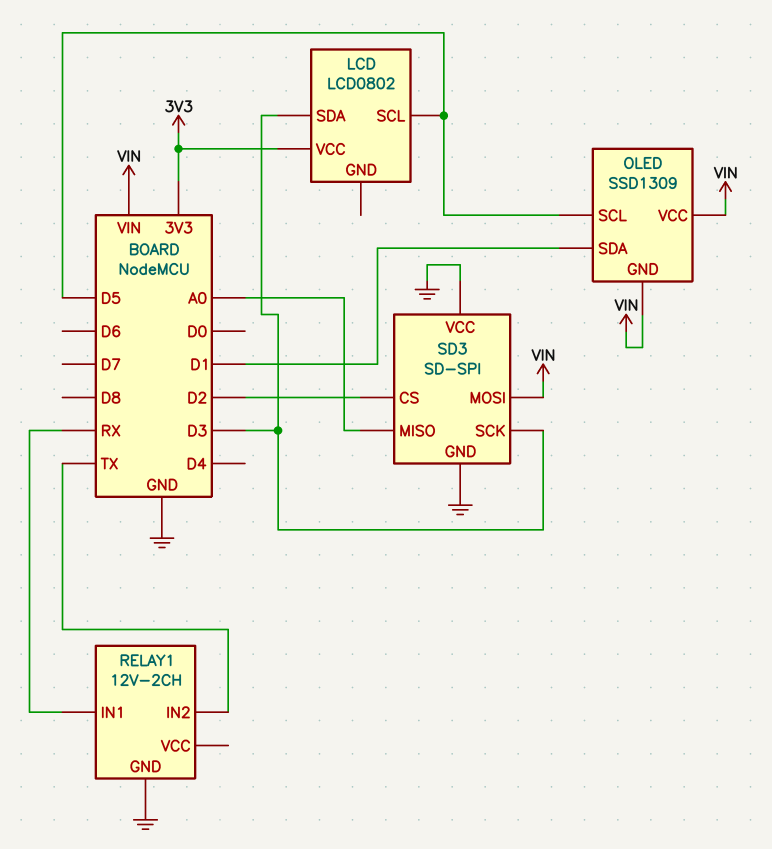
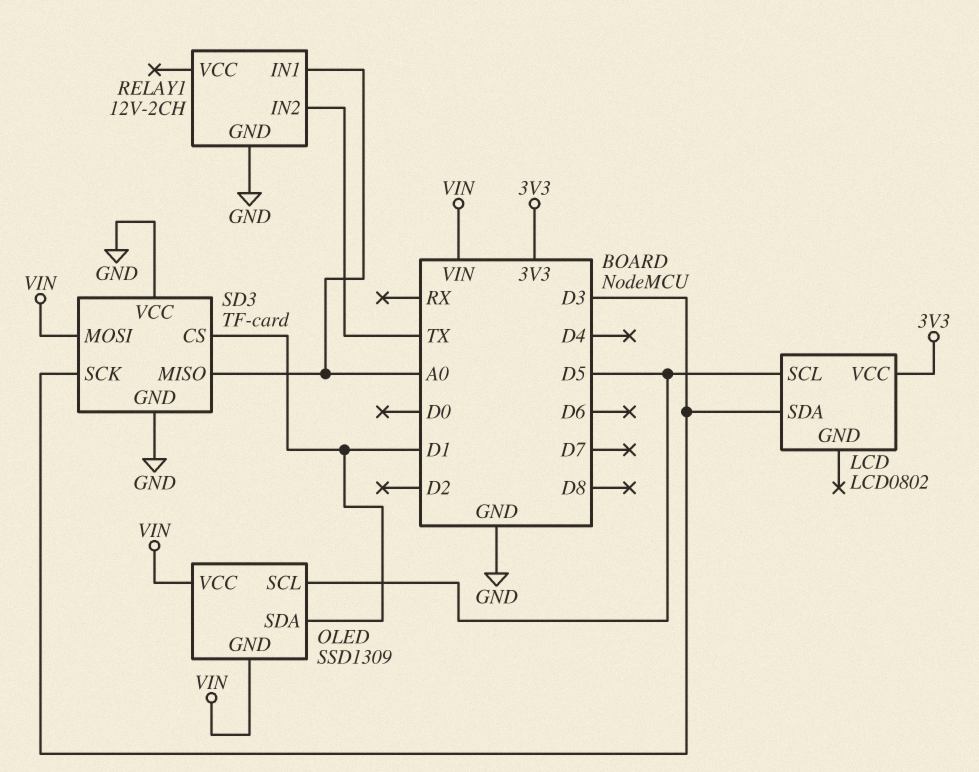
RELAY1 pin IN1: RX -> A0
SD3: SD-SPI -> TF-card
SD3 pin CS: D2 -> D1

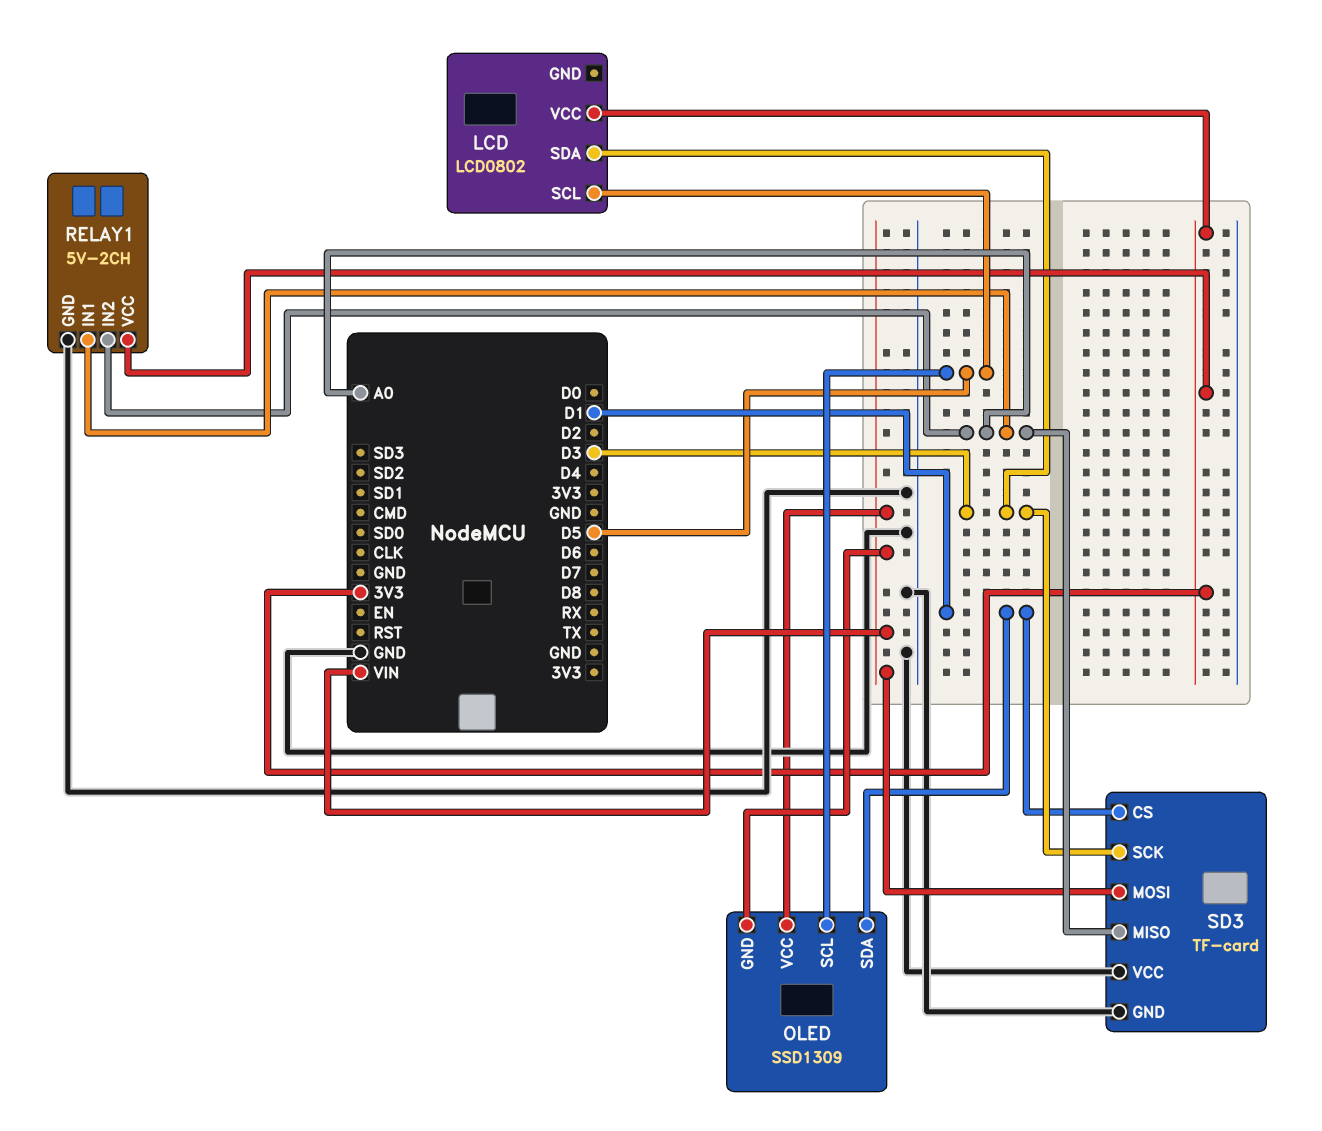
RELAY1: 12V-2CH -> 5V-2CH
RELAY1 pin IN2: TX -> A0
RELAY1 pin VCC: none -> 3V3

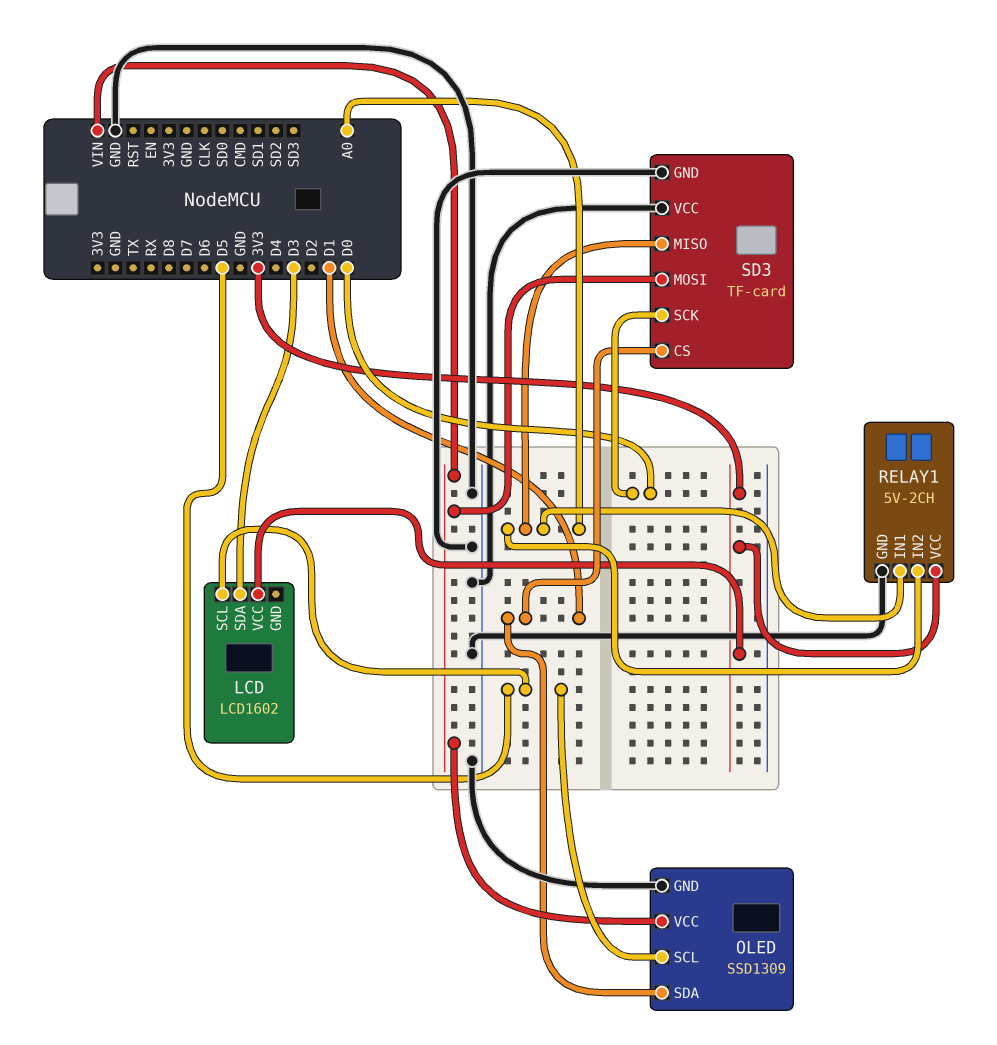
LCD: LCD0802 -> LCD1602
OLED pin GND: VIN -> GND
SD3 pin SCK: D3 -> D0

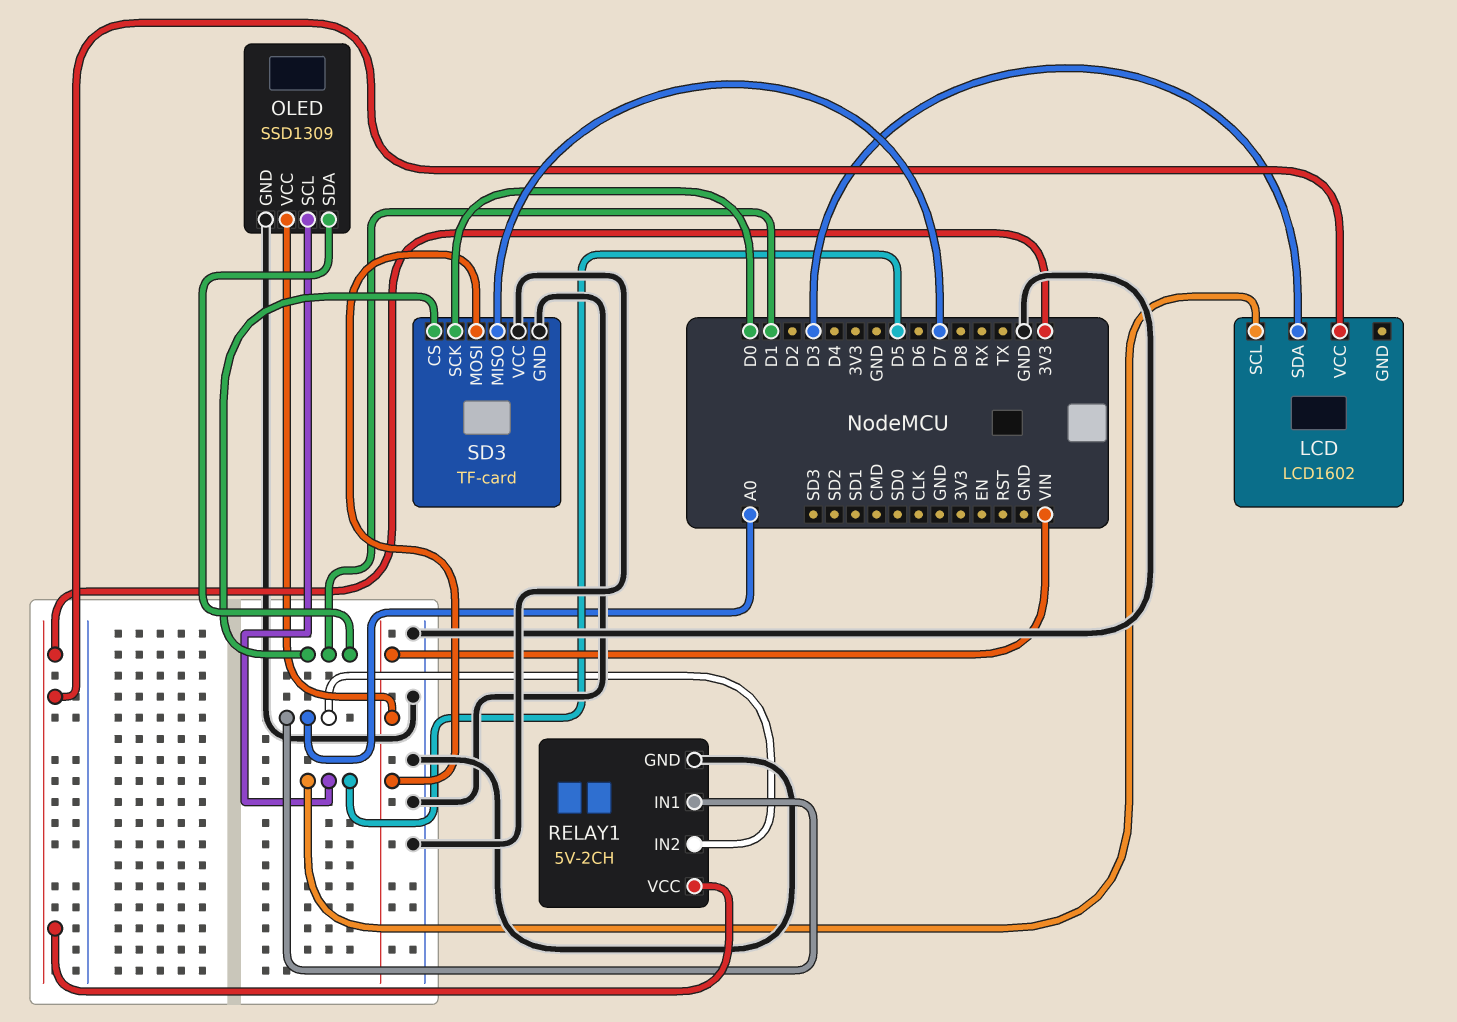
SD3 pin MISO: A0 -> D7

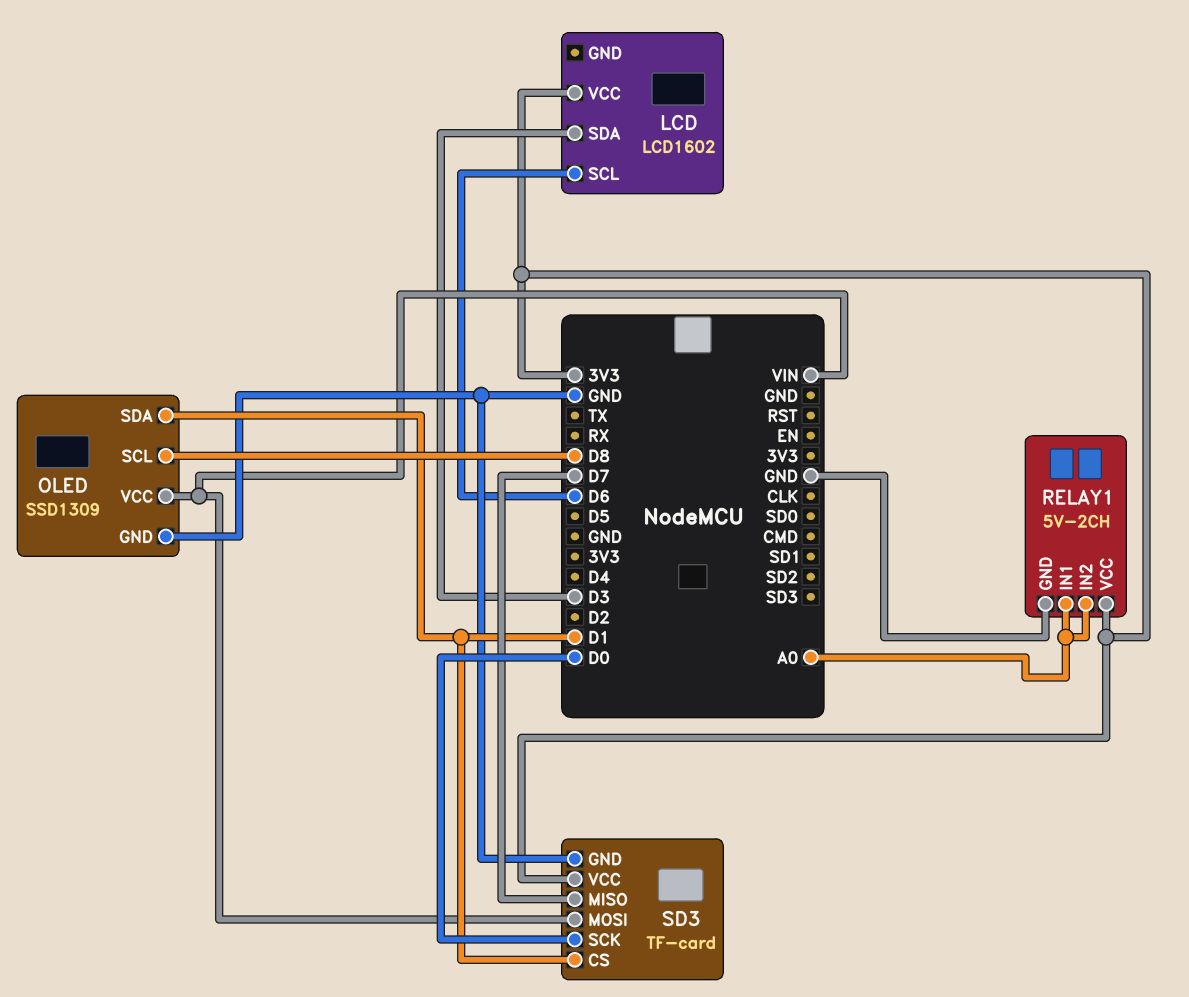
LCD pin SCL: D5 -> D6
OLED pin SCL: D5 -> D8
SD3 pin VCC: GND -> 3V3

